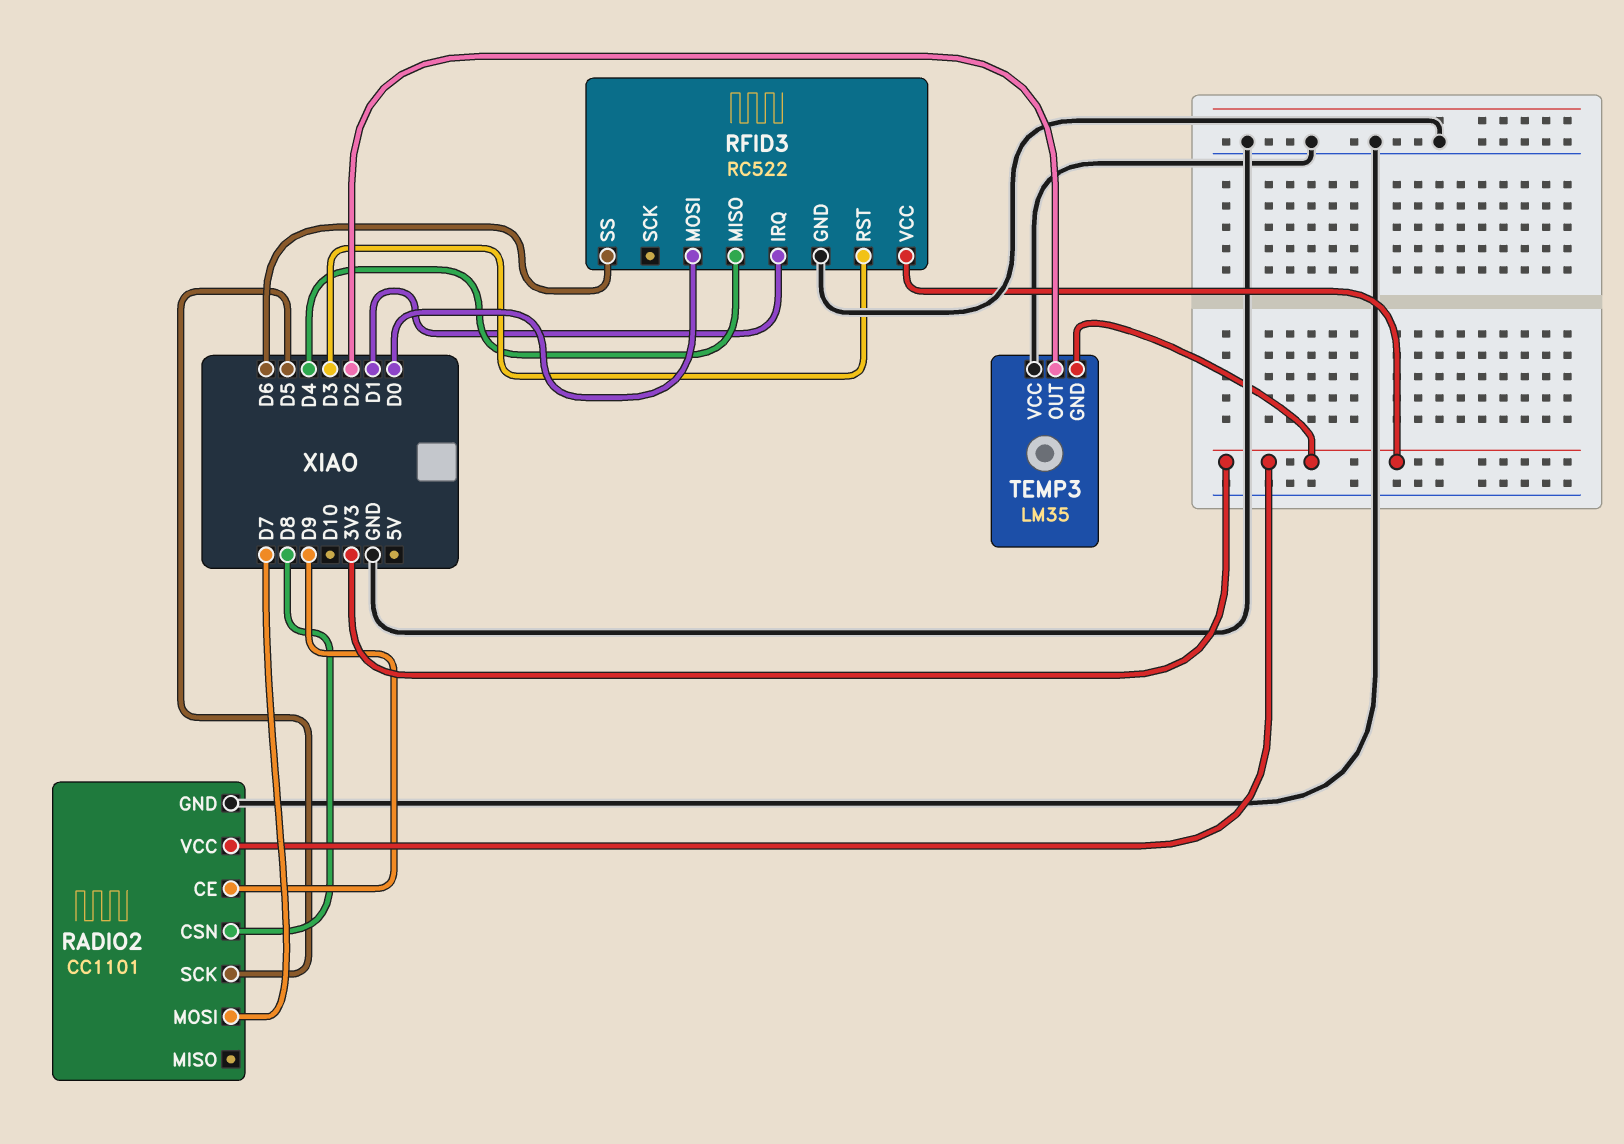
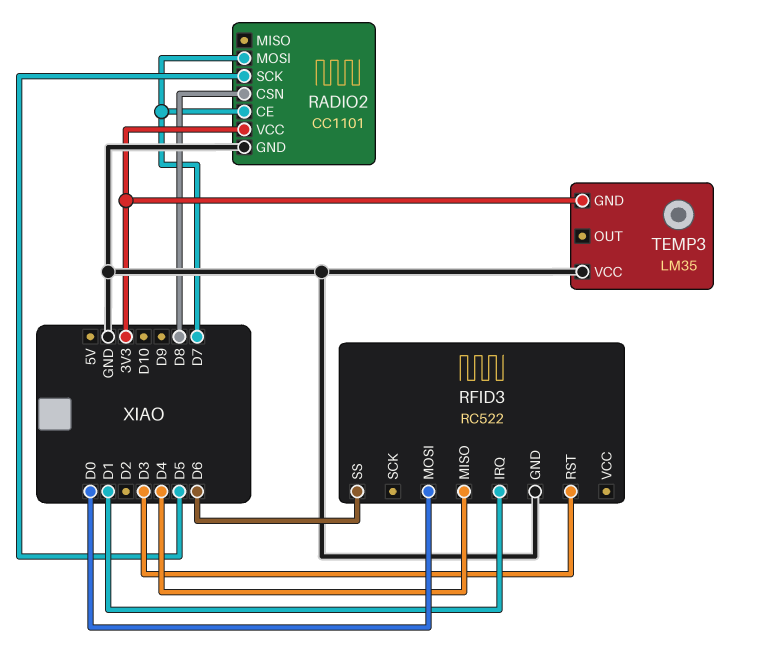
RADIO2 pin CE: D9 -> D7
RFID3 pin VCC: 3V3 -> none
TEMP3 pin OUT: D2 -> none

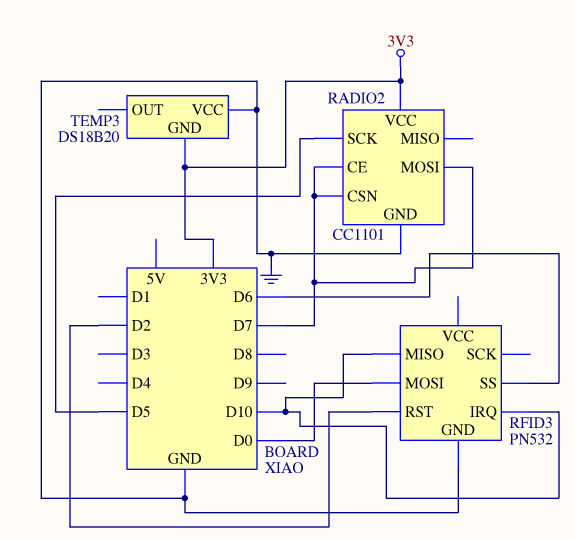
RADIO2 pin CSN: D8 -> D7
RFID3: RC522 -> PN532
RFID3 pin IRQ: D1 -> D10
RFID3 pin MISO: D4 -> D10
RFID3 pin RST: D3 -> D2
TEMP3: LM35 -> DS18B20

